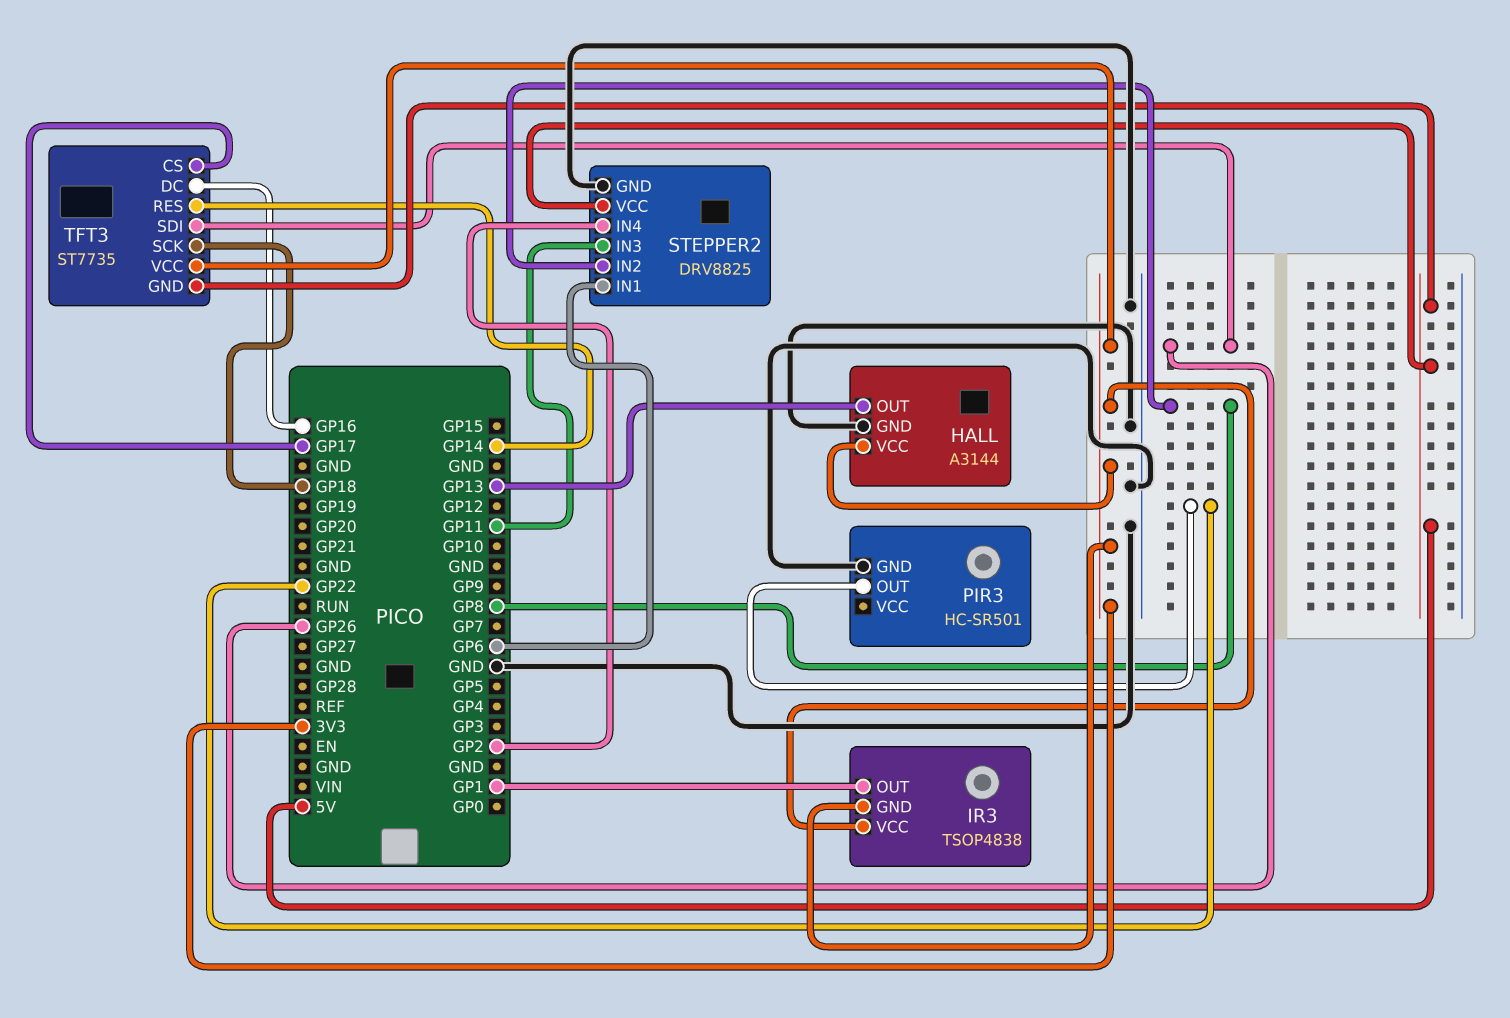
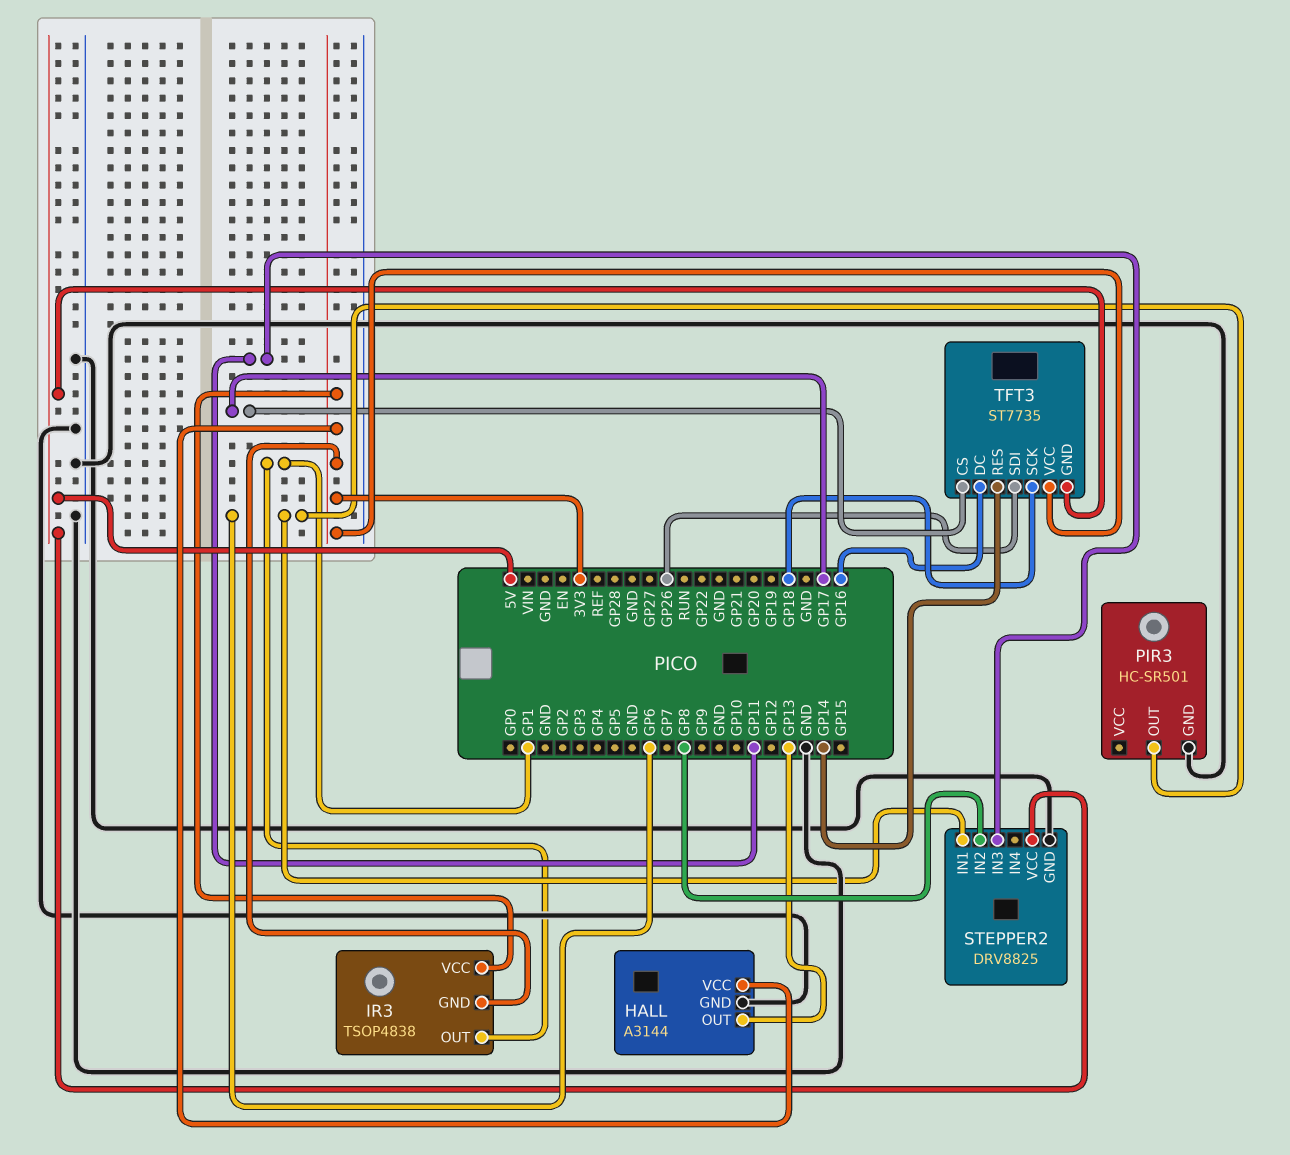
PIR3 pin OUT: GP22 -> GP6
STEPPER2 pin IN4: GP2 -> none

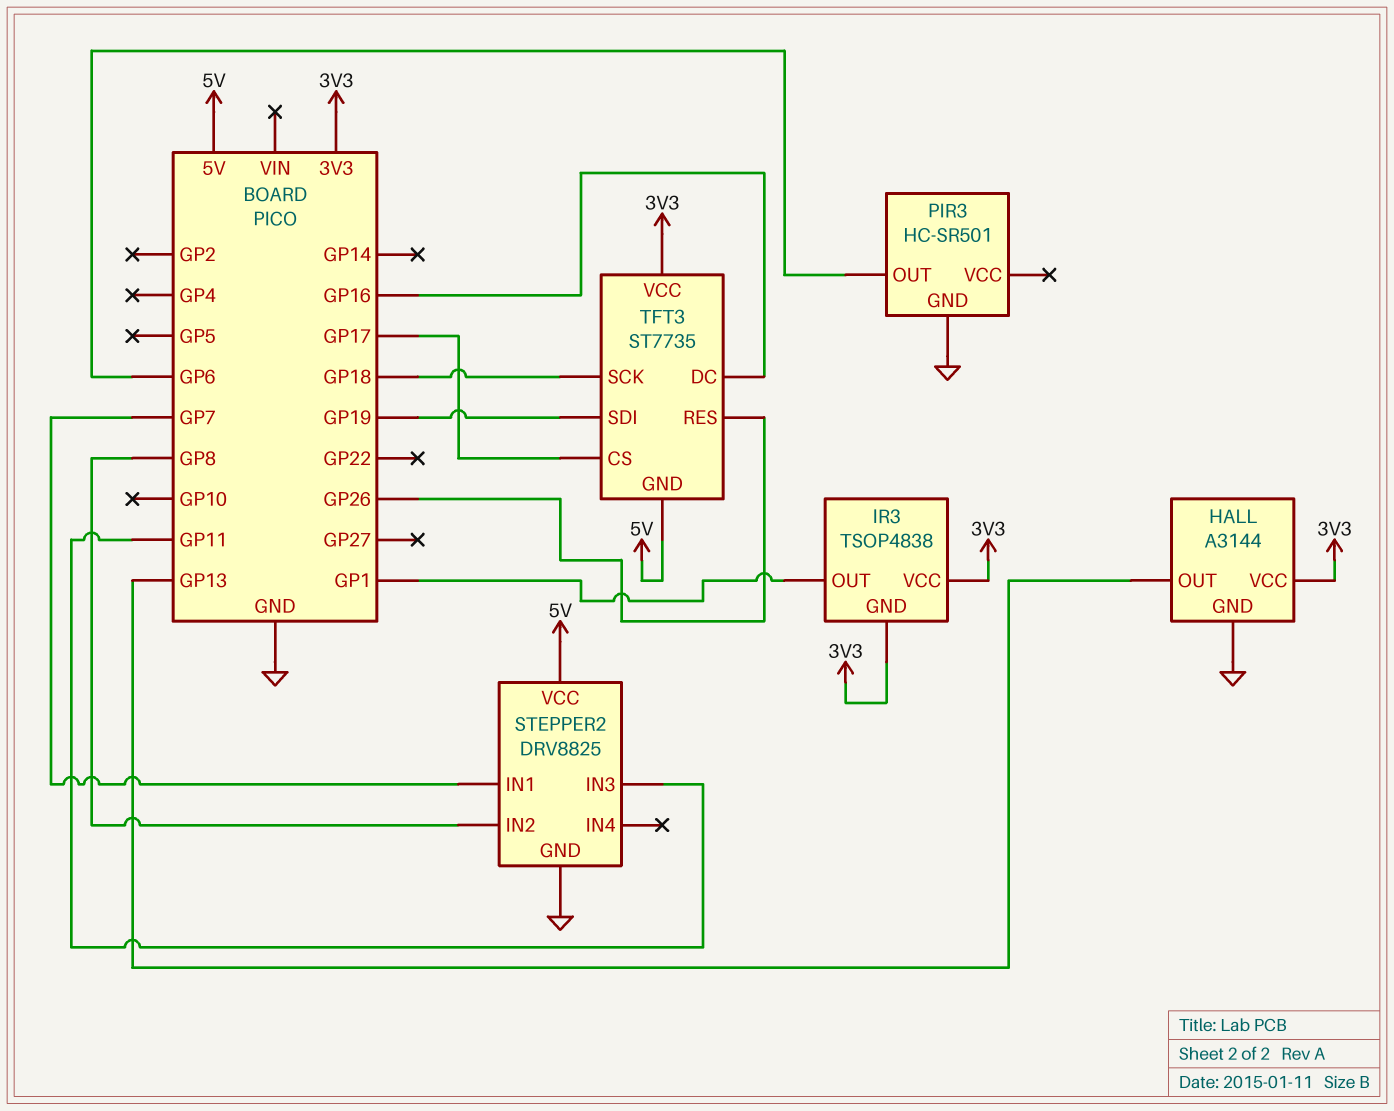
STEPPER2 pin IN1: GP6 -> GP7
TFT3 pin RES: GP14 -> GP26
TFT3 pin SDI: GP26 -> GP19

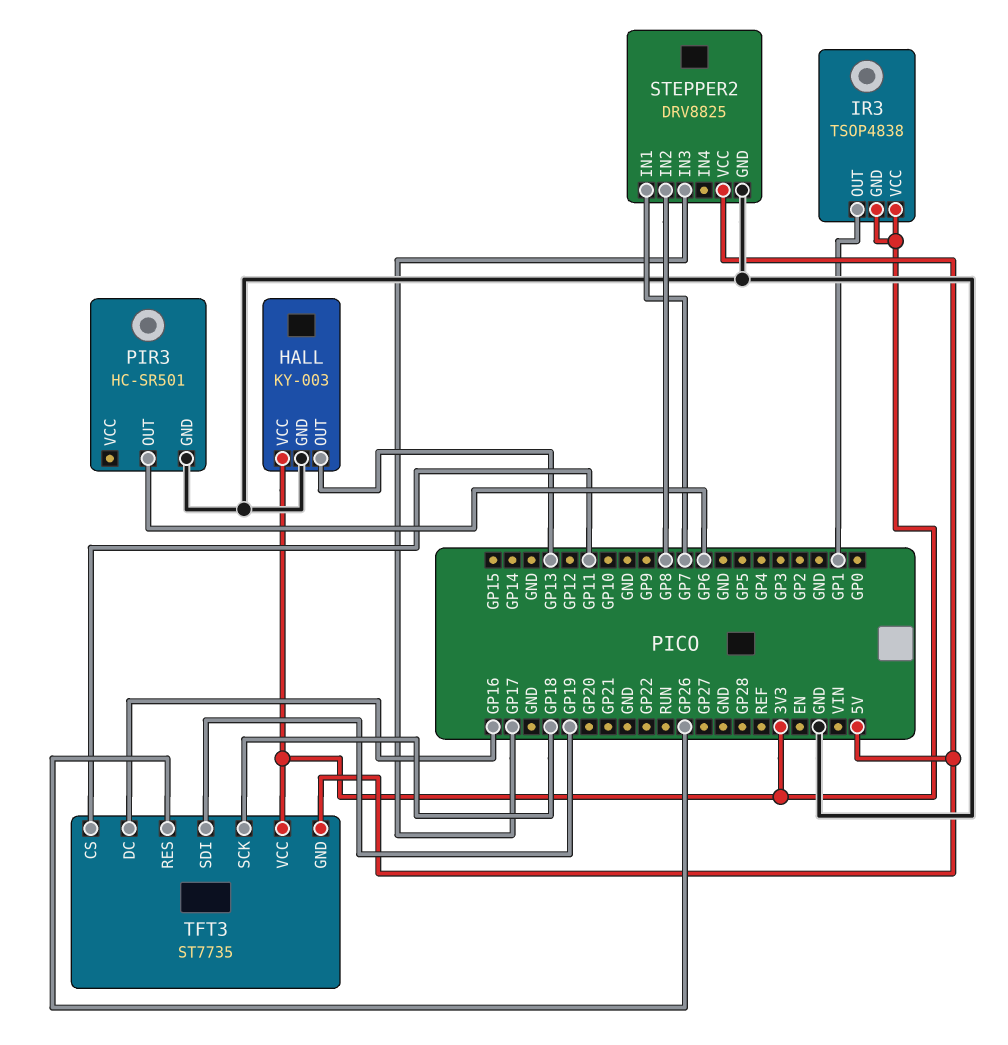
HALL: A3144 -> KY-003
STEPPER2 pin IN3: GP11 -> GP17
TFT3 pin CS: GP17 -> GP11

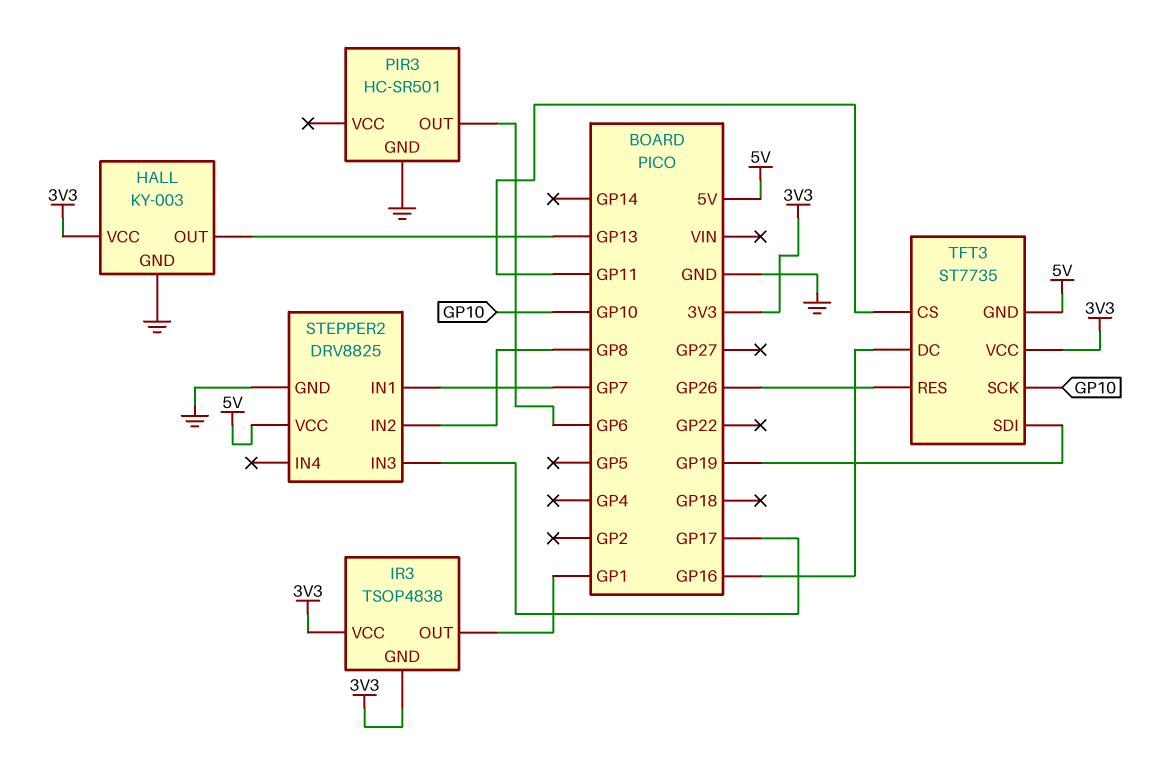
TFT3 pin SCK: GP18 -> GP10

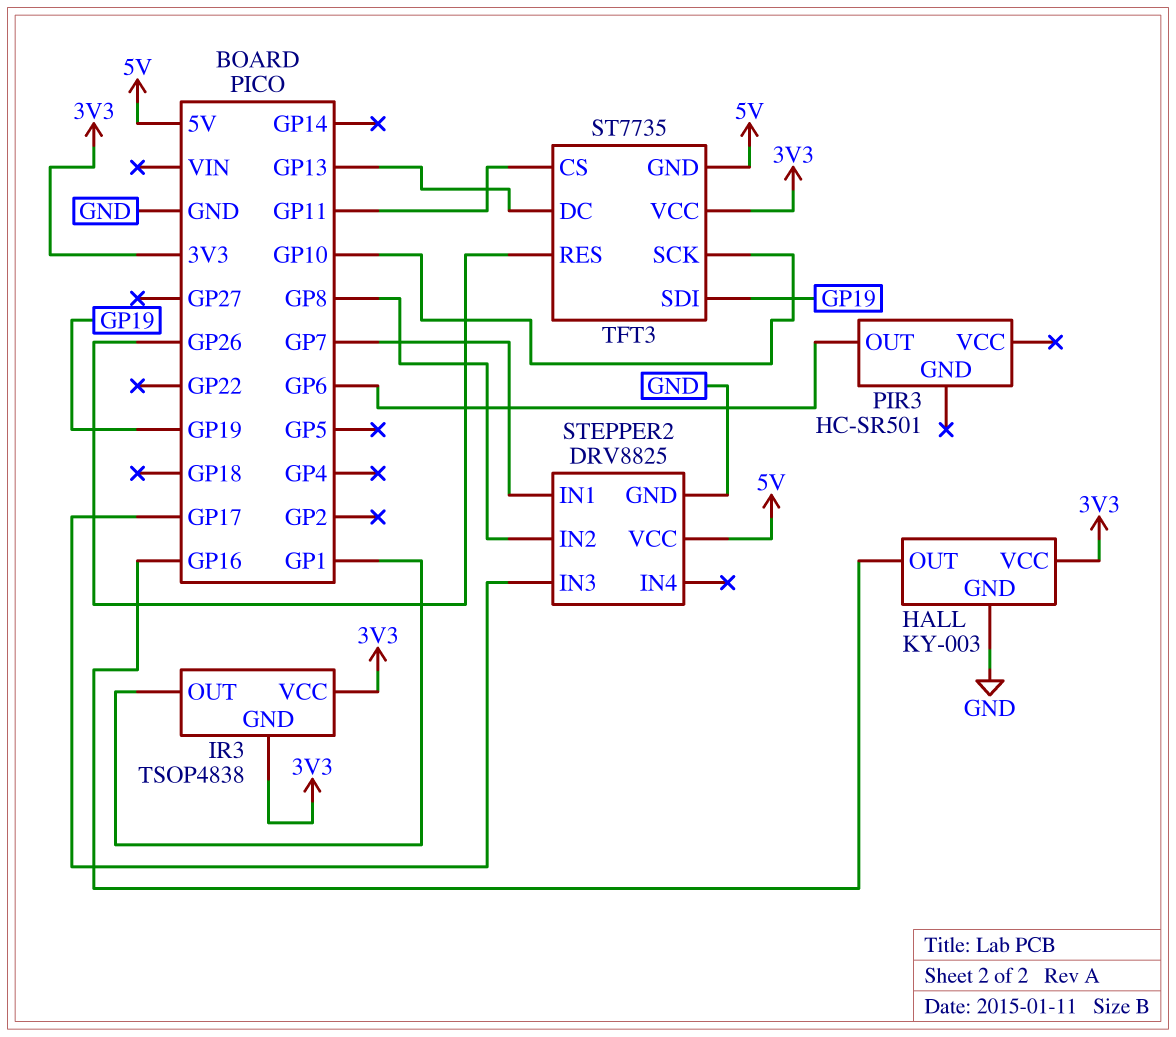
HALL pin OUT: GP13 -> GP16
PIR3 pin GND: GND -> none
TFT3 pin DC: GP16 -> GP13

